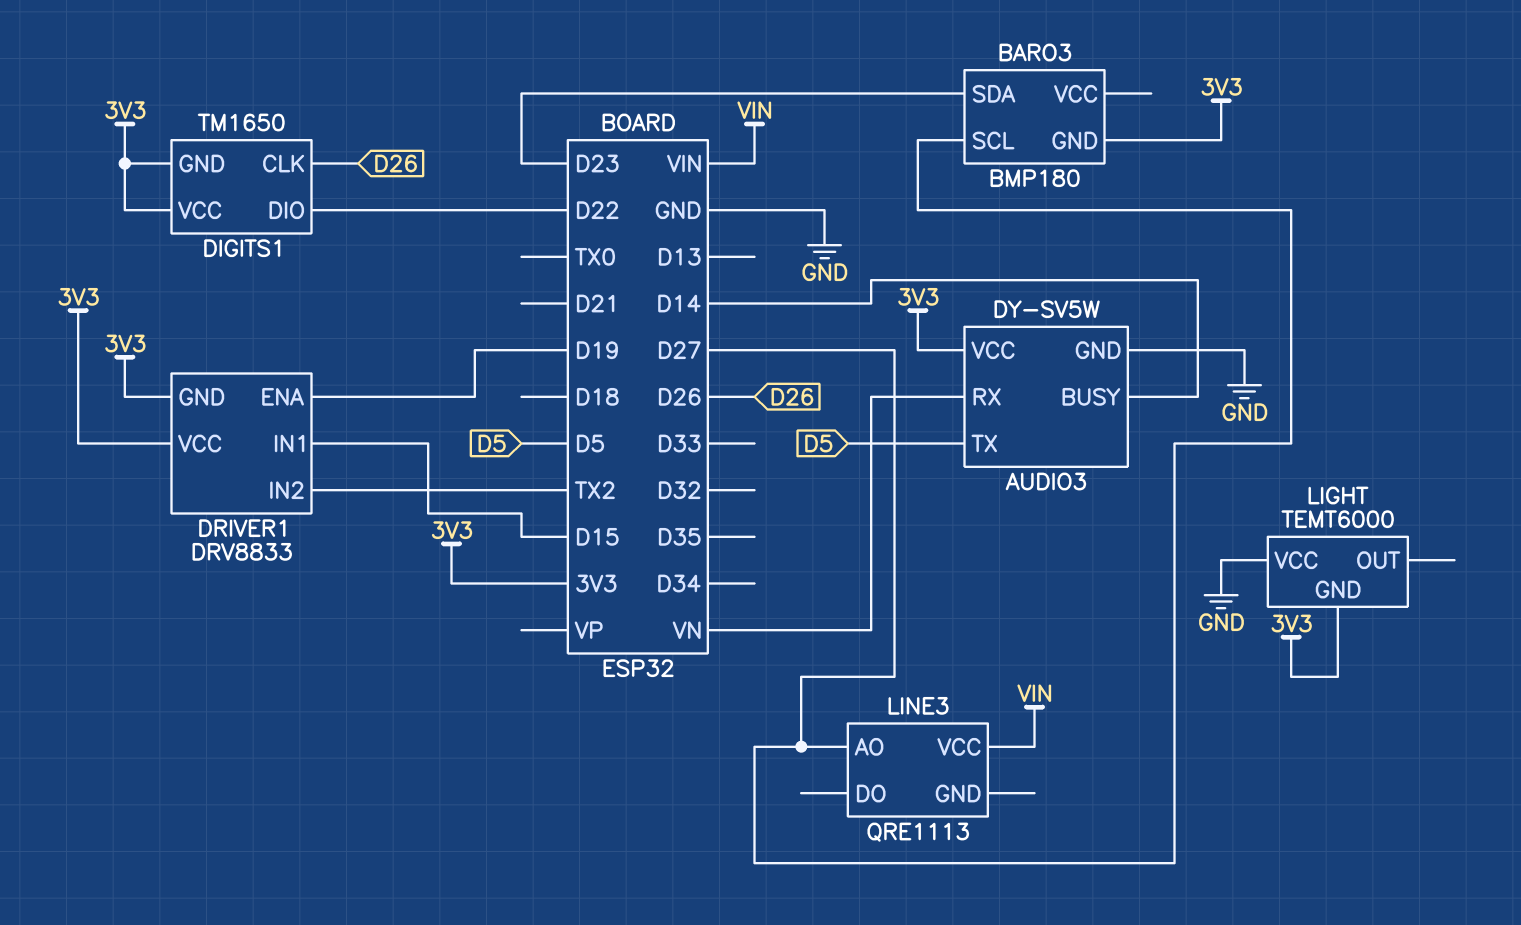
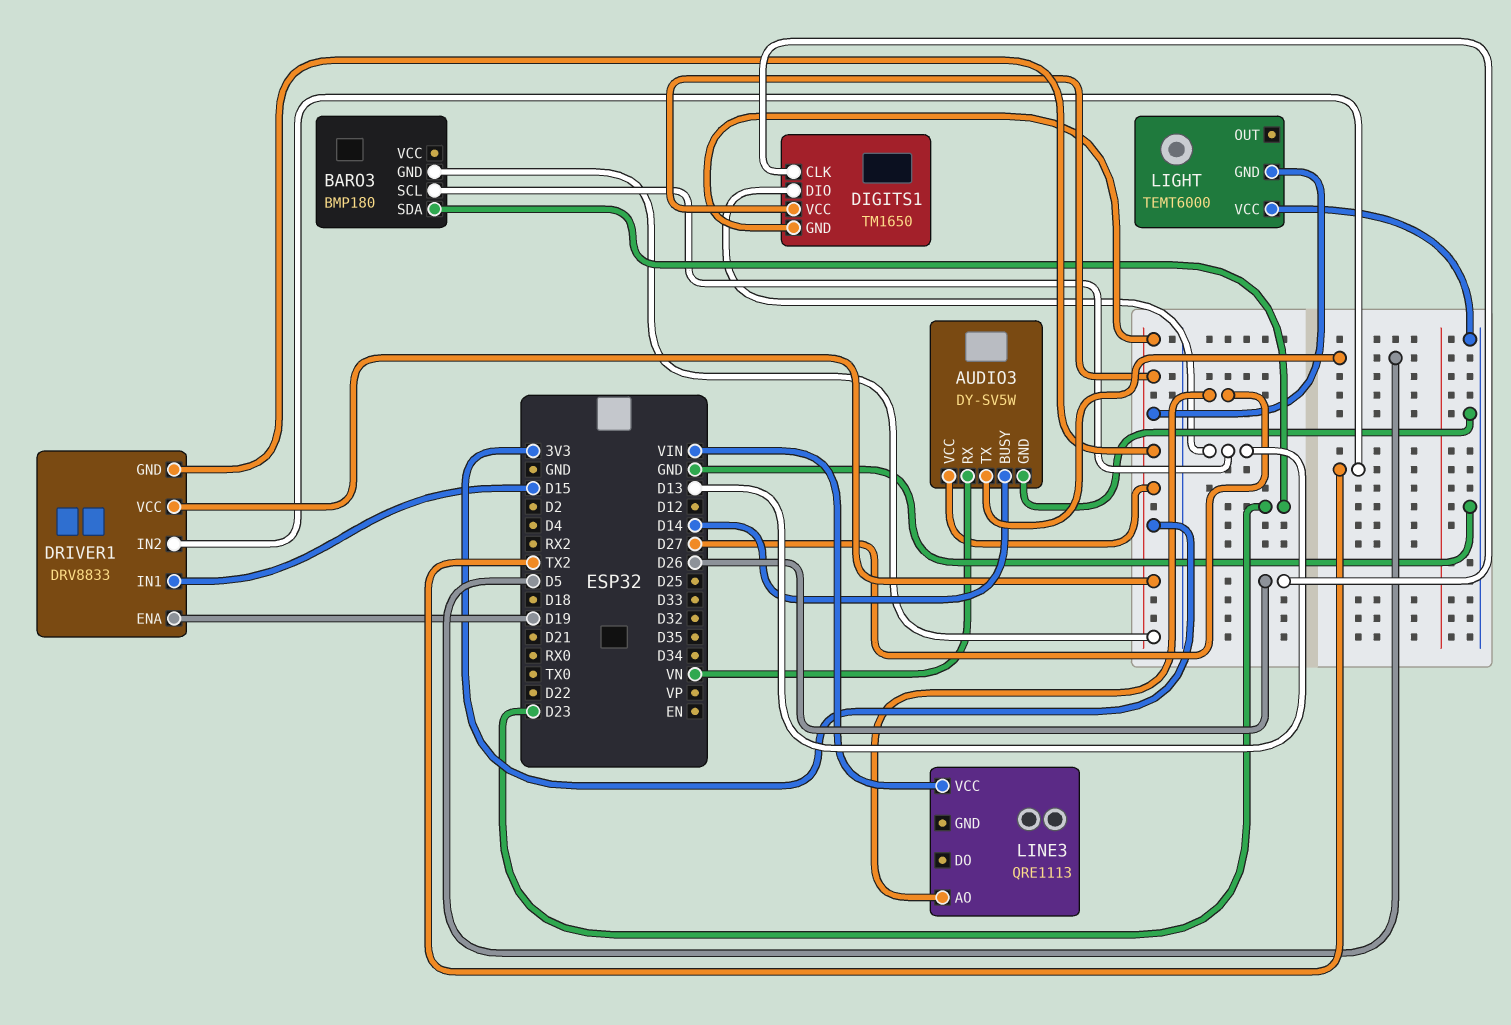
BARO3 pin SCL: D27 -> D13
DIGITS1 pin DIO: D22 -> D13

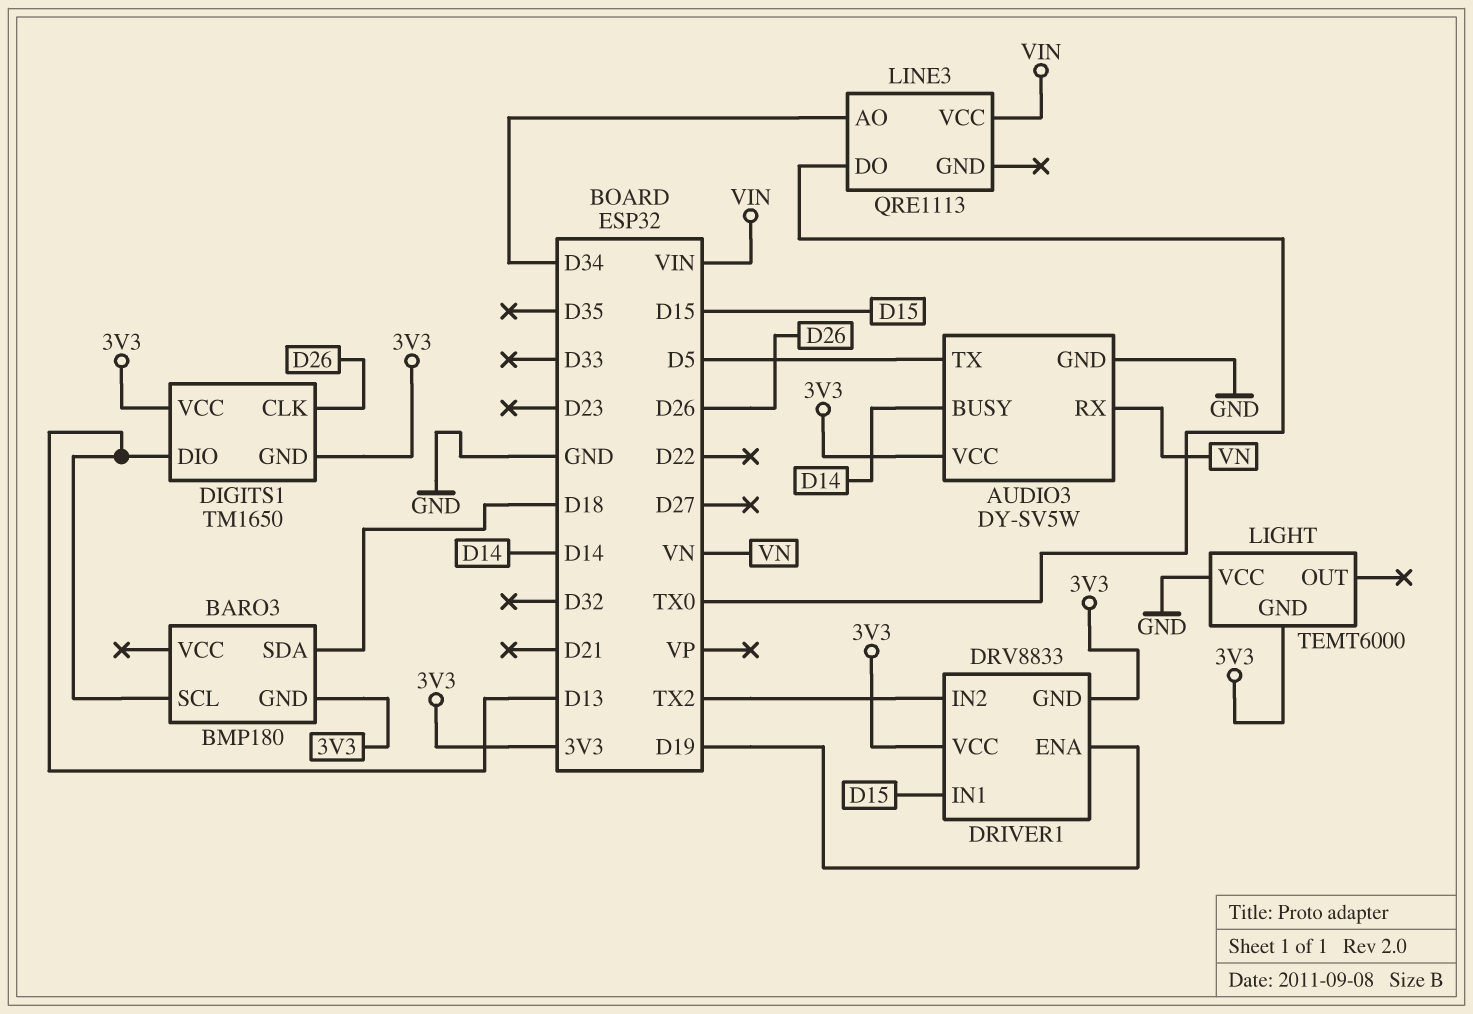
BARO3 pin SDA: D23 -> D18
LINE3 pin AO: D27 -> D34
LINE3 pin DO: none -> TX0

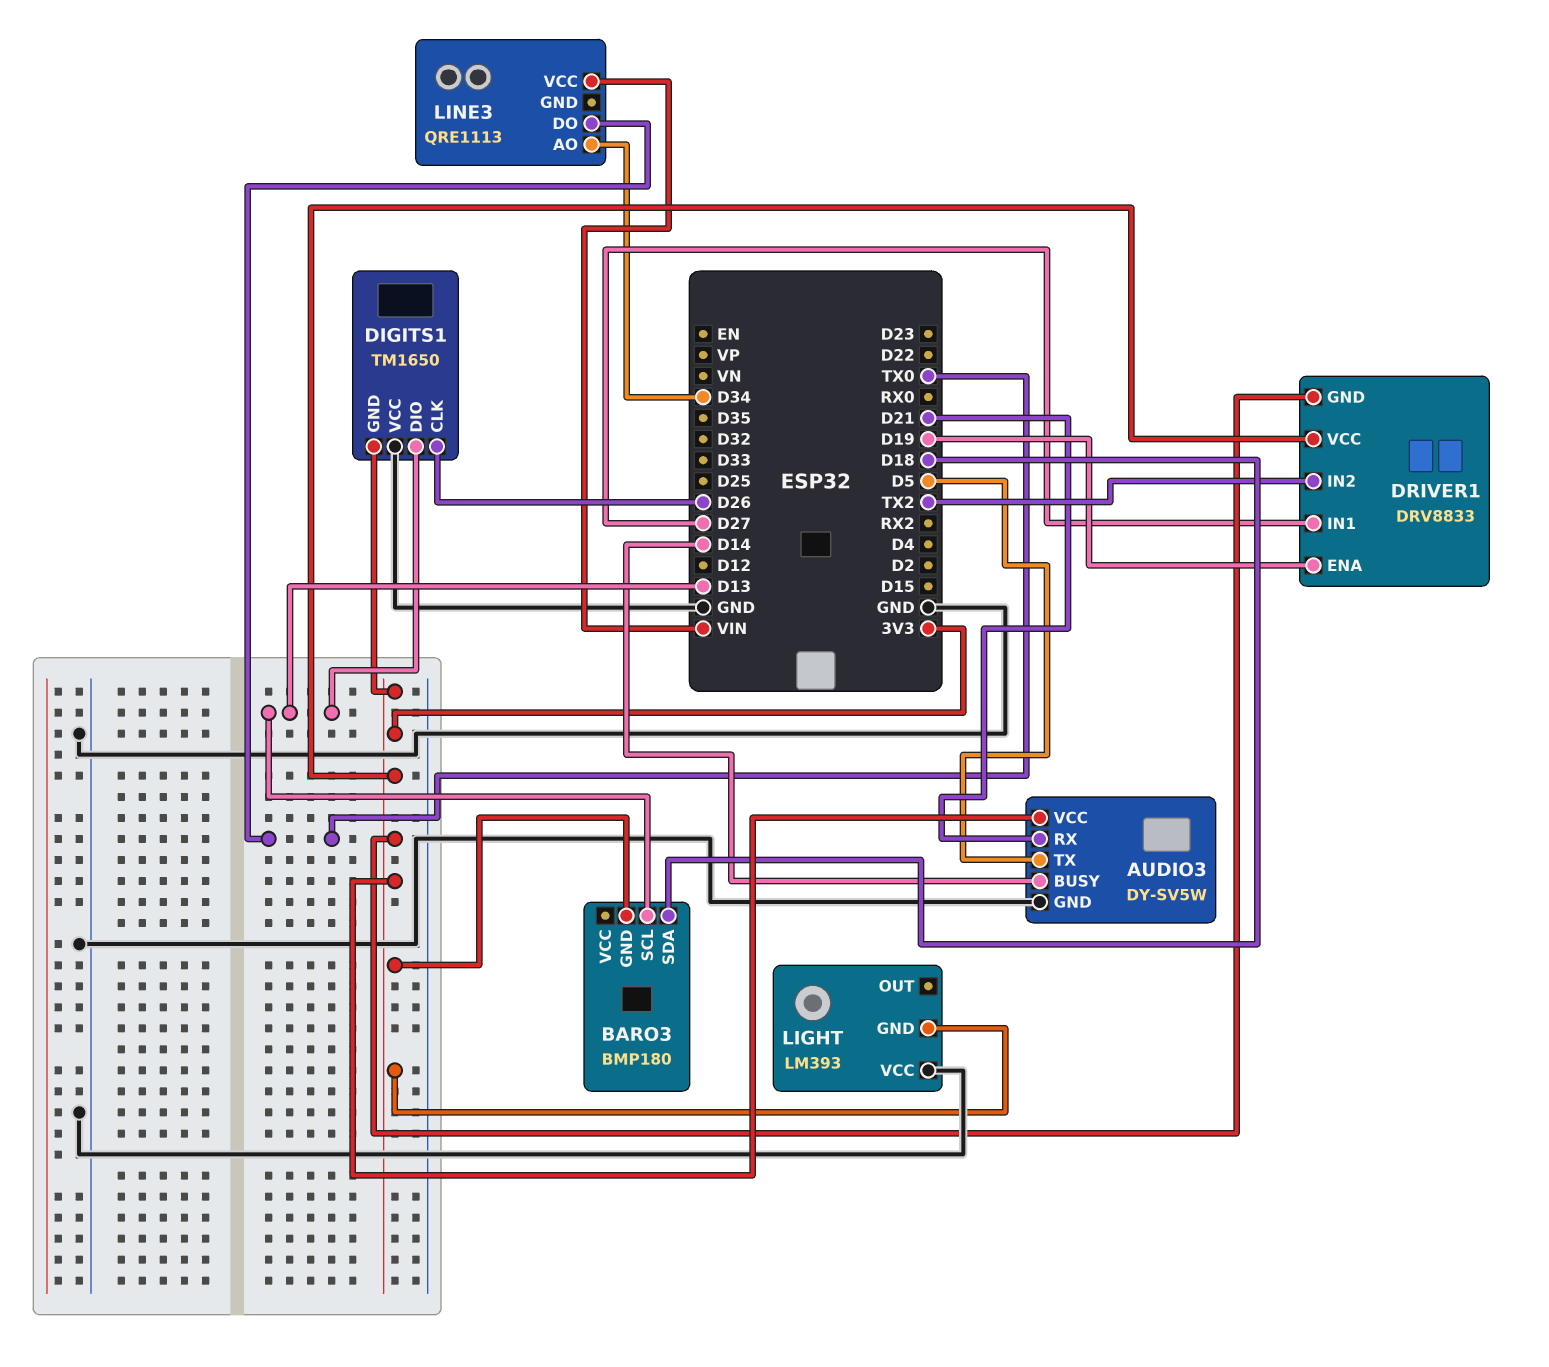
AUDIO3 pin RX: VN -> D21
DIGITS1 pin VCC: 3V3 -> GND
DRIVER1 pin IN1: D15 -> D27
LIGHT: TEMT6000 -> LM393

